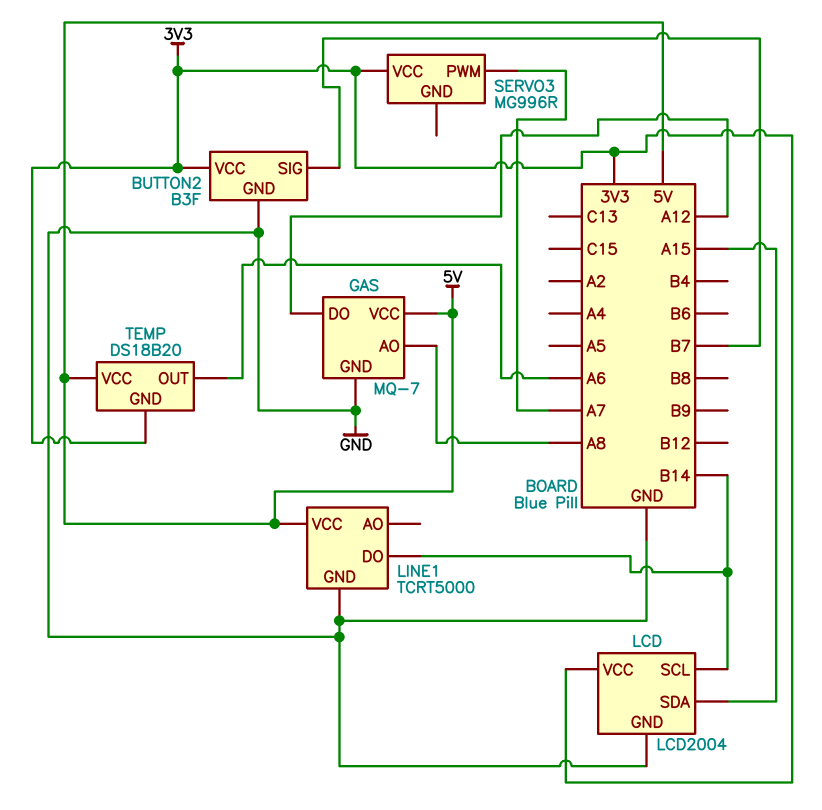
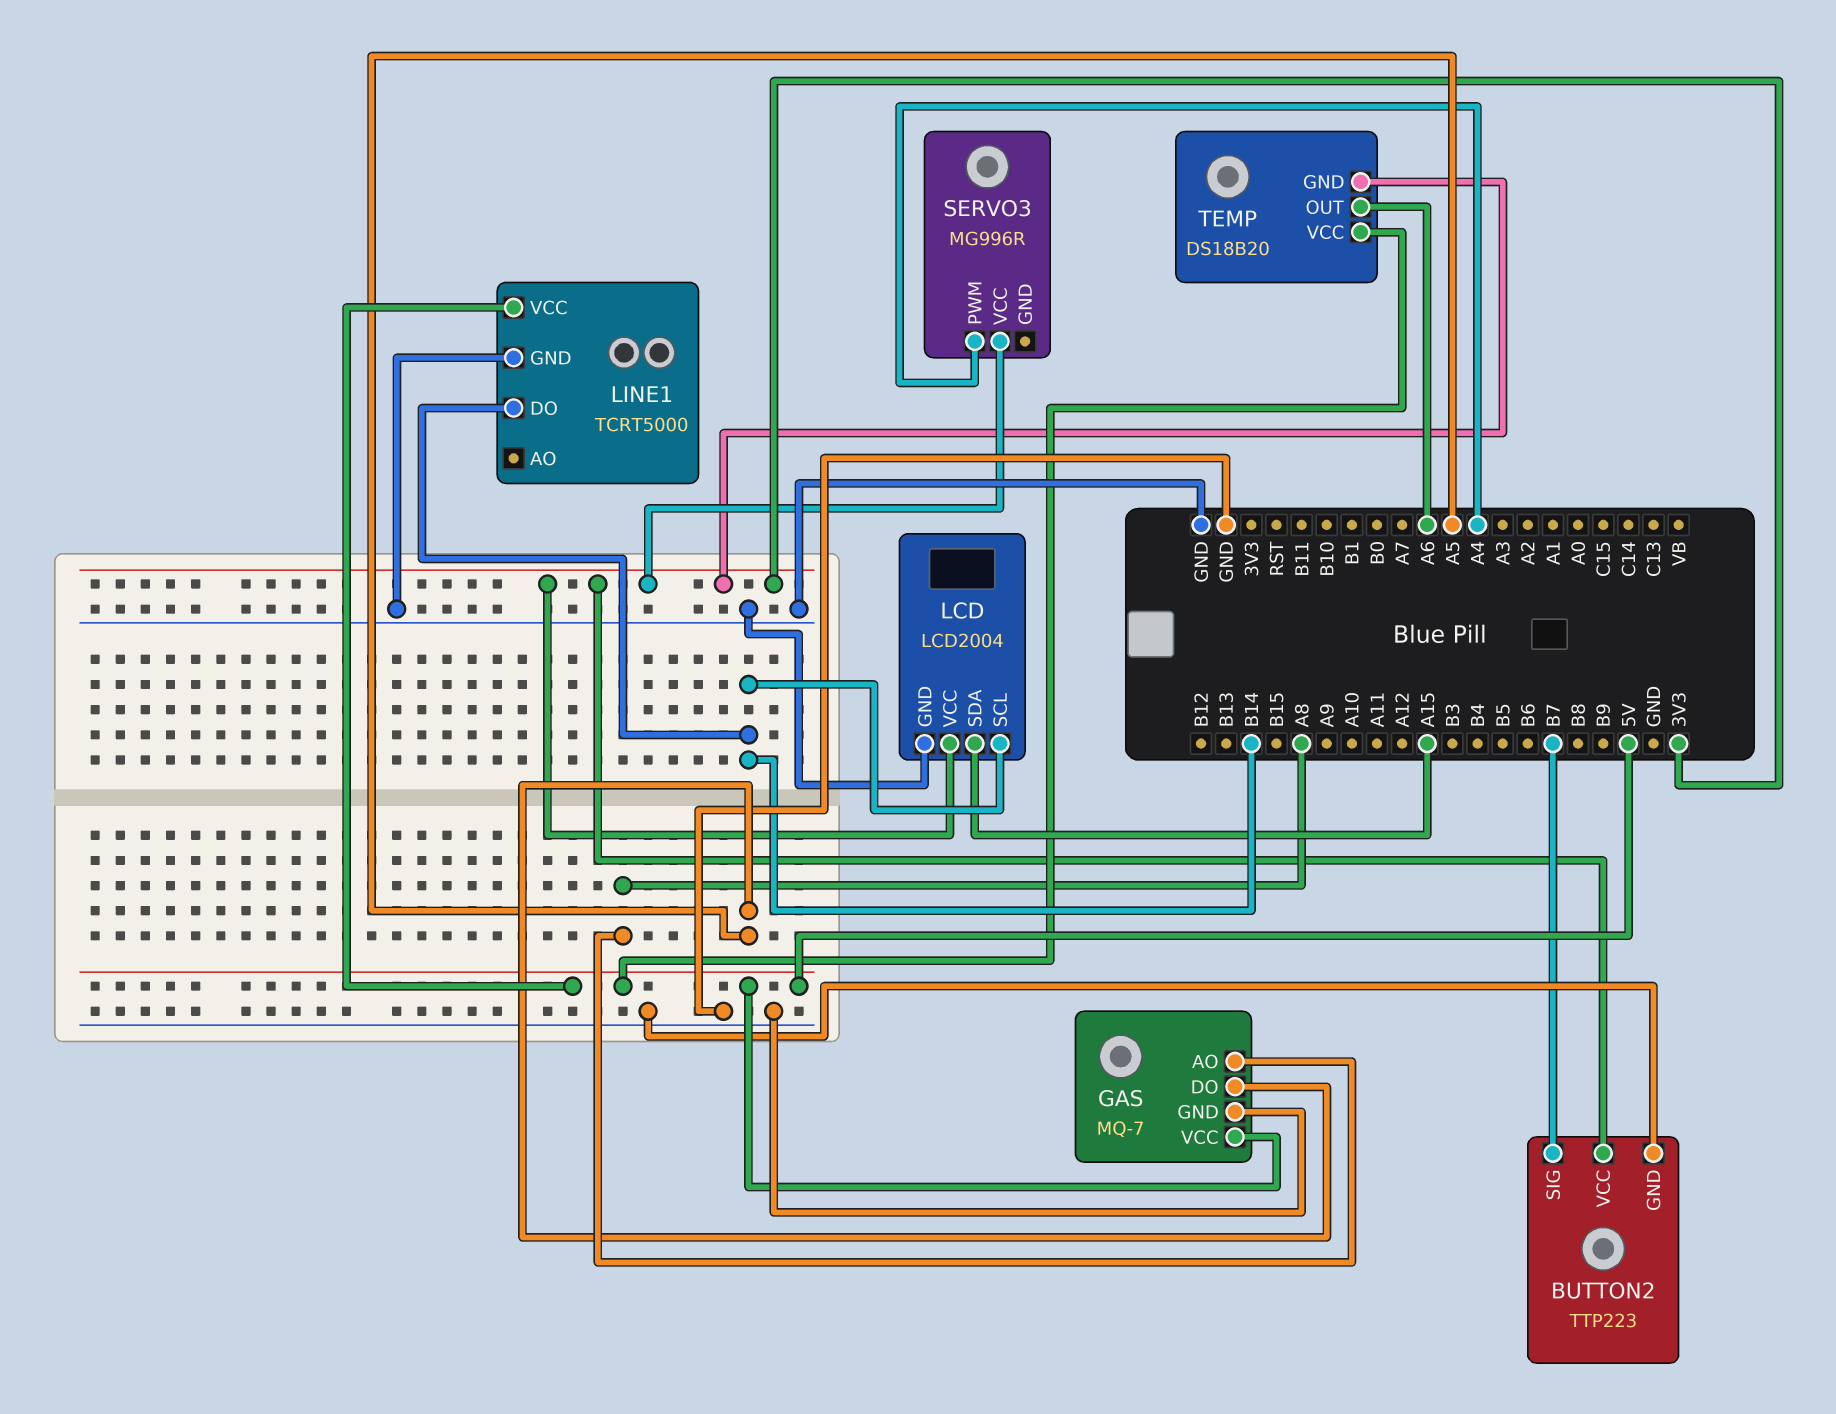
BUTTON2: B3F -> TTP223
GAS pin DO: A12 -> A5
SERVO3 pin PWM: A7 -> A4

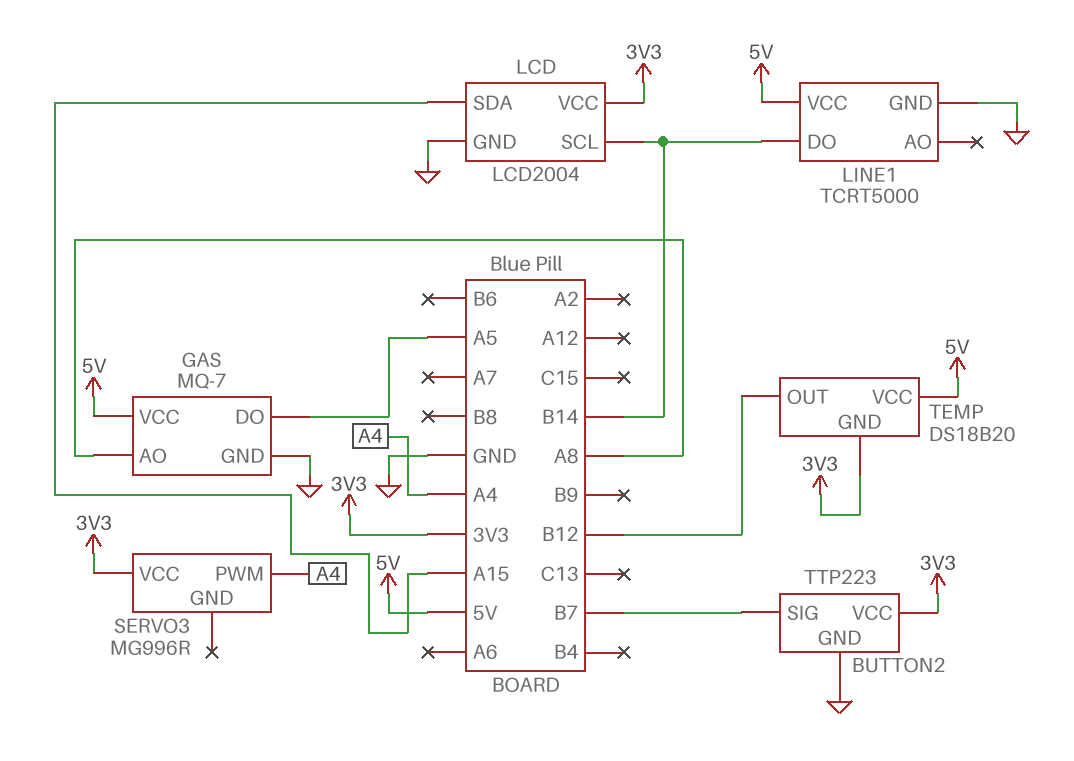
TEMP pin OUT: A6 -> B12

